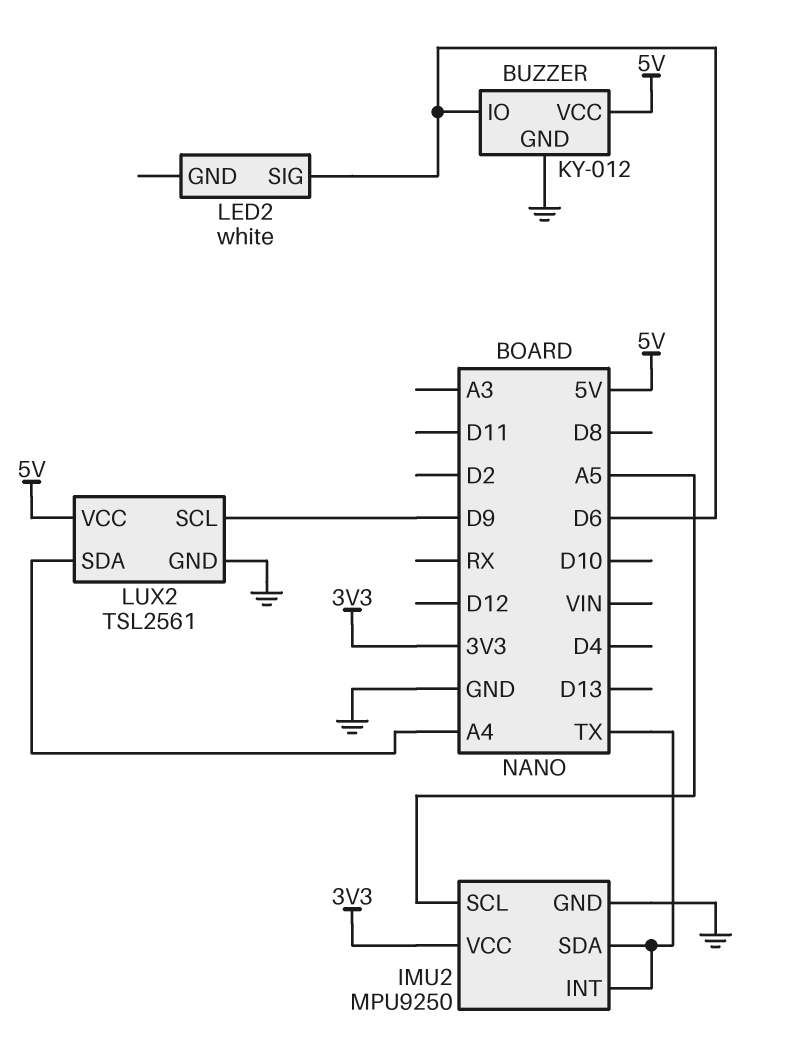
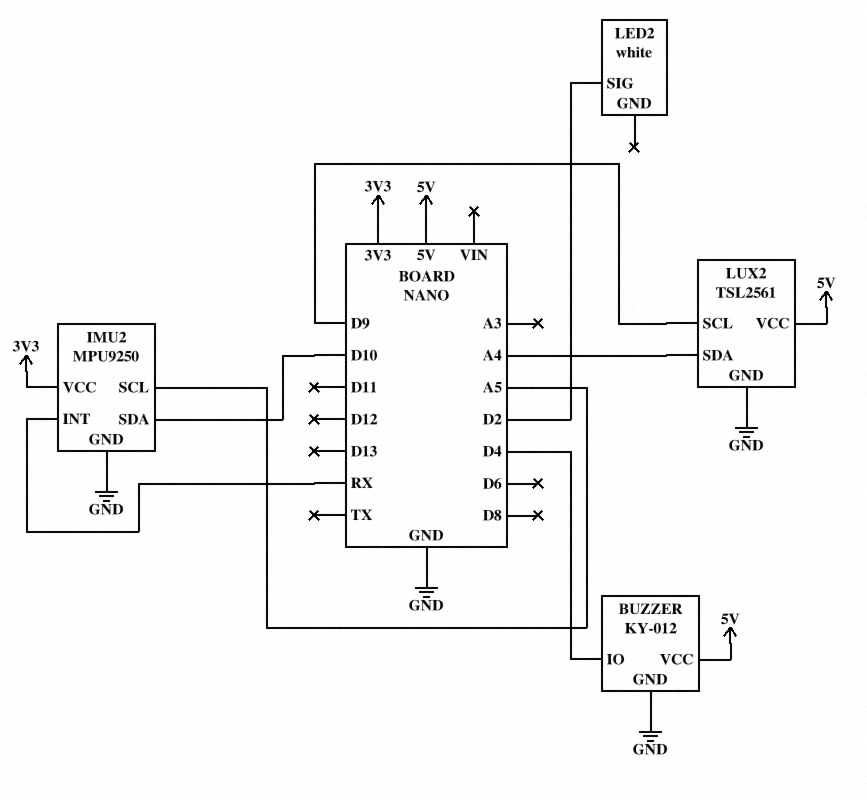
BUZZER pin IO: D6 -> D4
IMU2 pin INT: TX -> RX
IMU2 pin SDA: TX -> D10
LED2 pin SIG: D6 -> D2

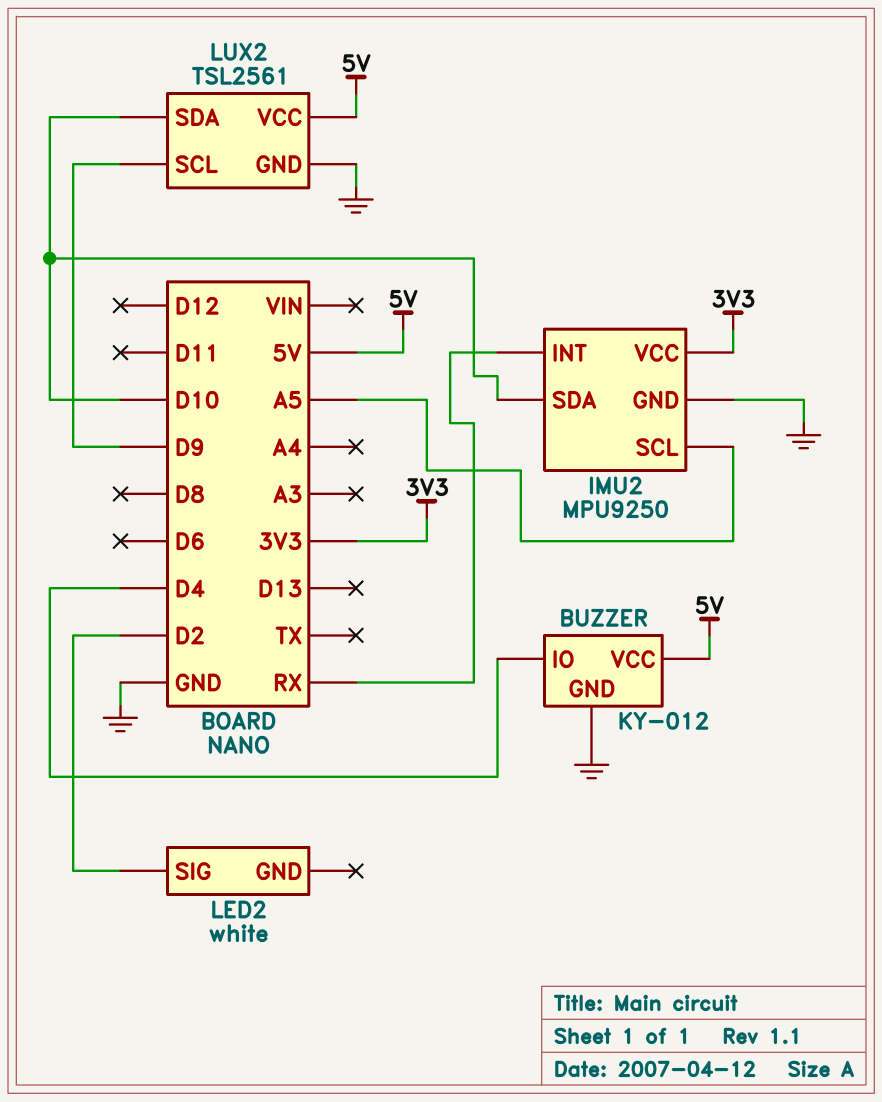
LUX2 pin SDA: A4 -> D10

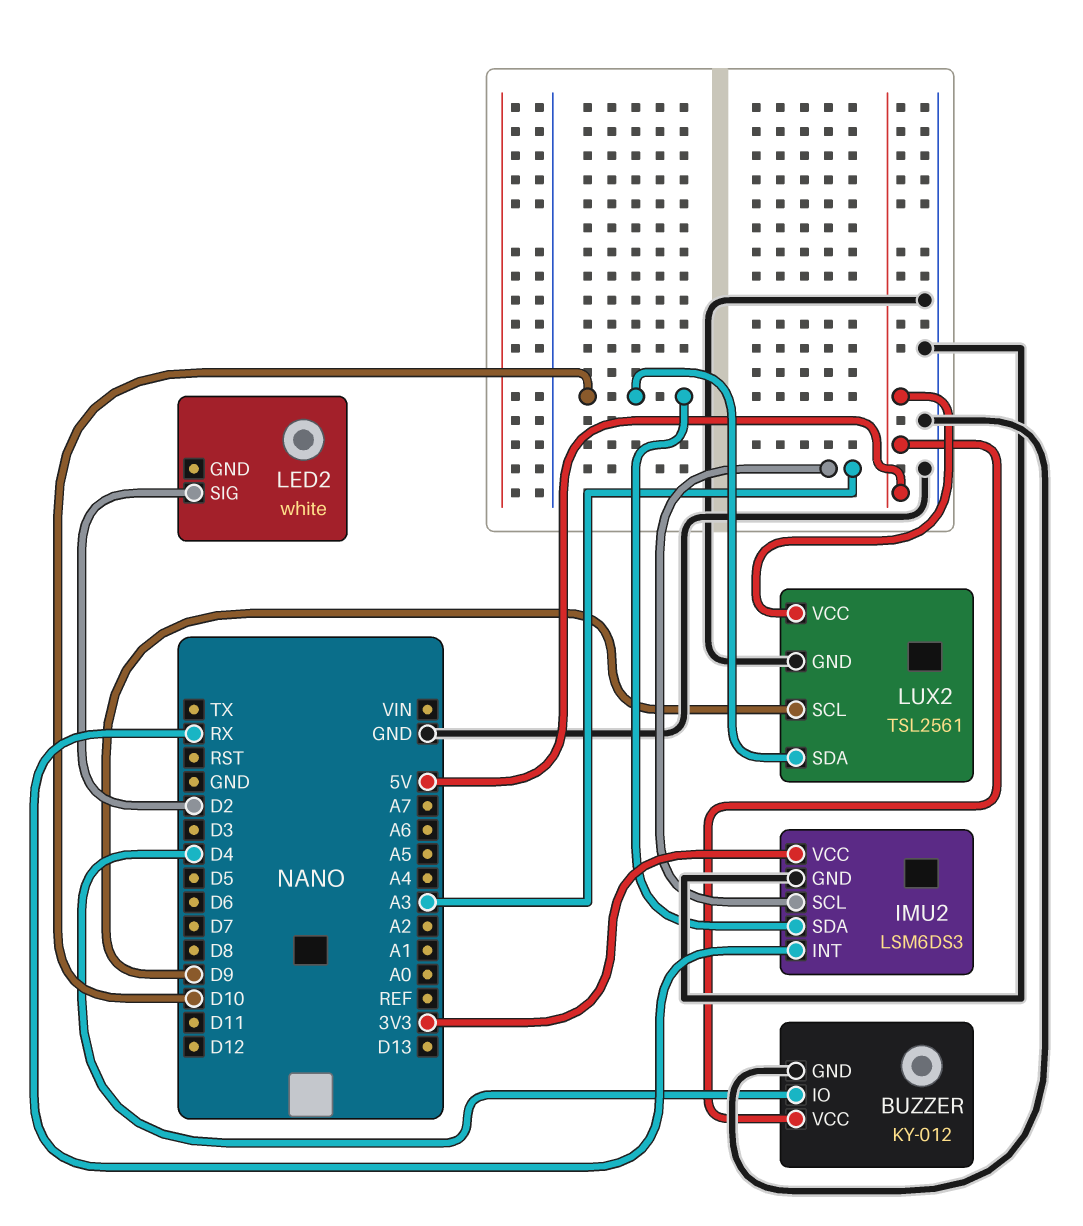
IMU2: MPU9250 -> LSM6DS3
IMU2 pin SCL: A5 -> A3

